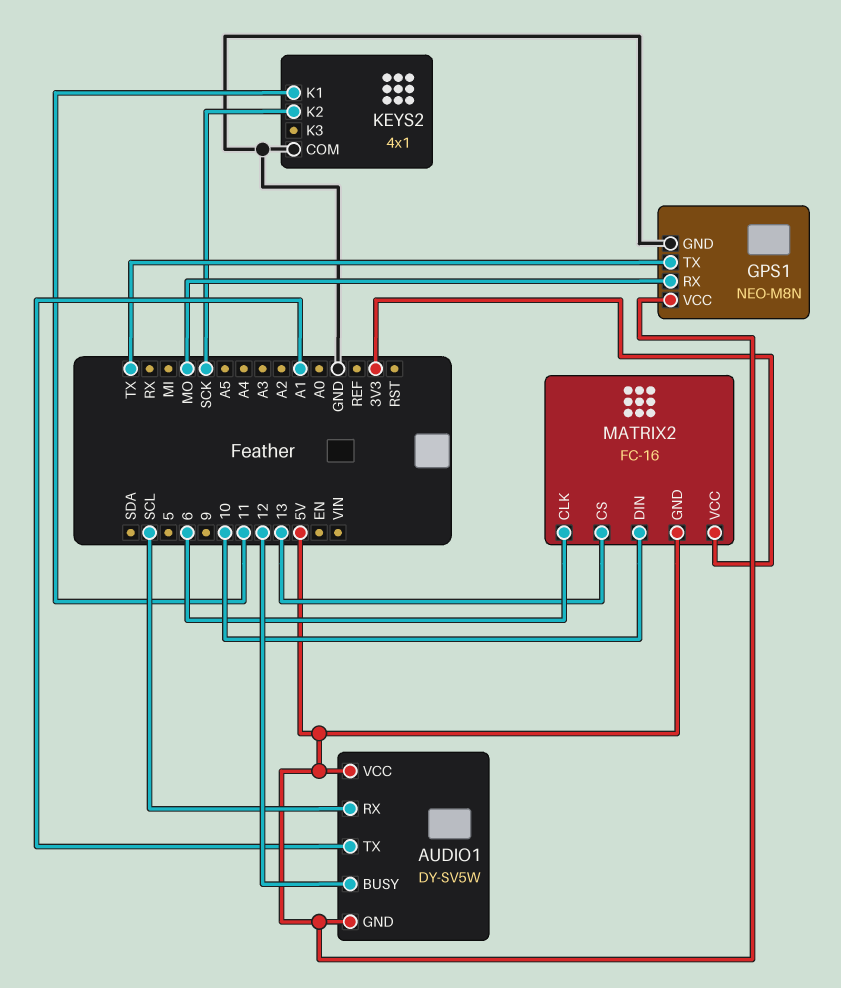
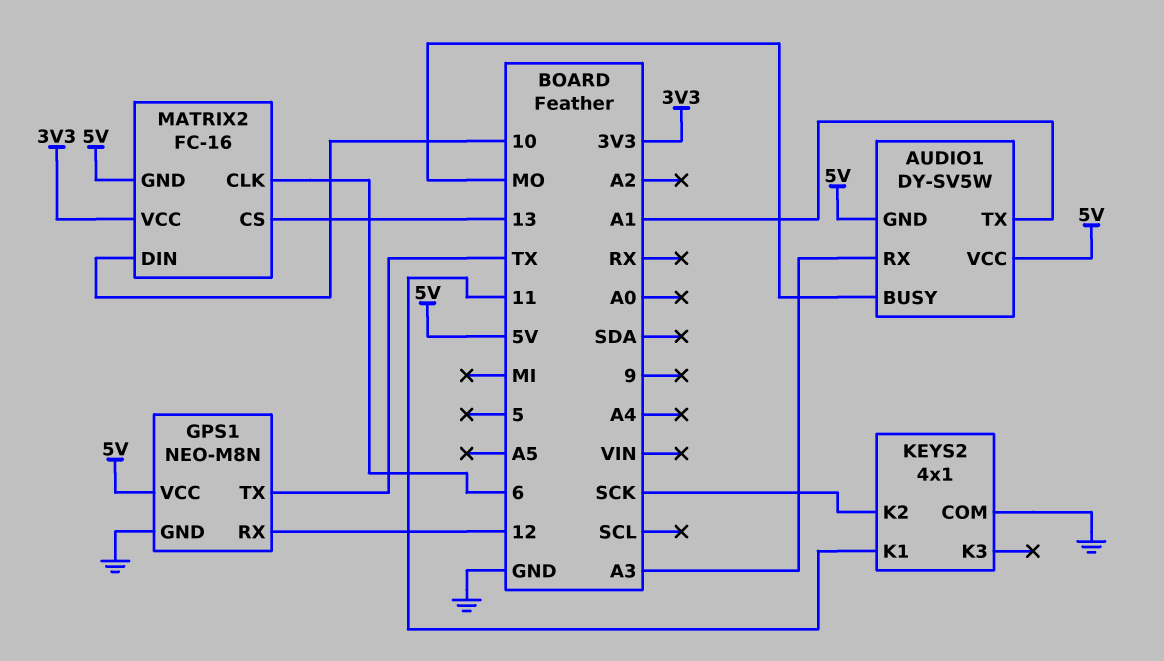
AUDIO1 pin BUSY: 12 -> MO
AUDIO1 pin RX: SCL -> A3
GPS1 pin RX: MO -> 12

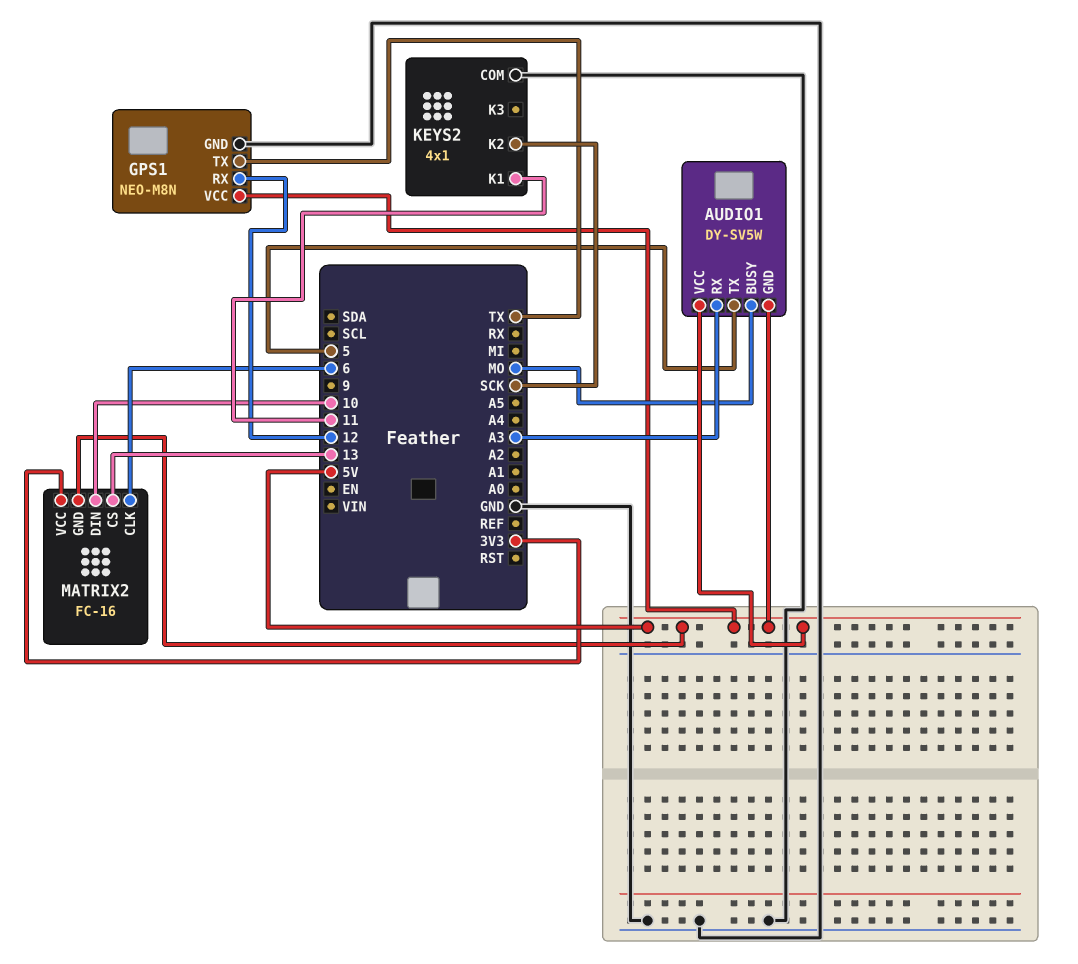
AUDIO1 pin TX: A1 -> 5

